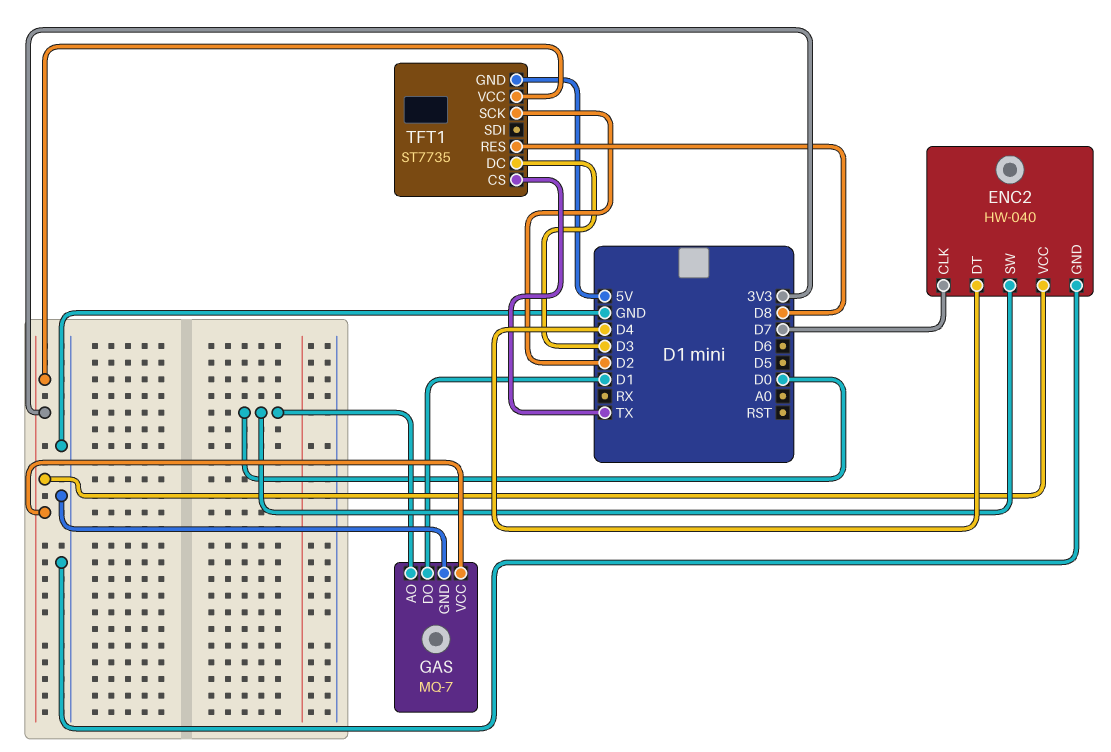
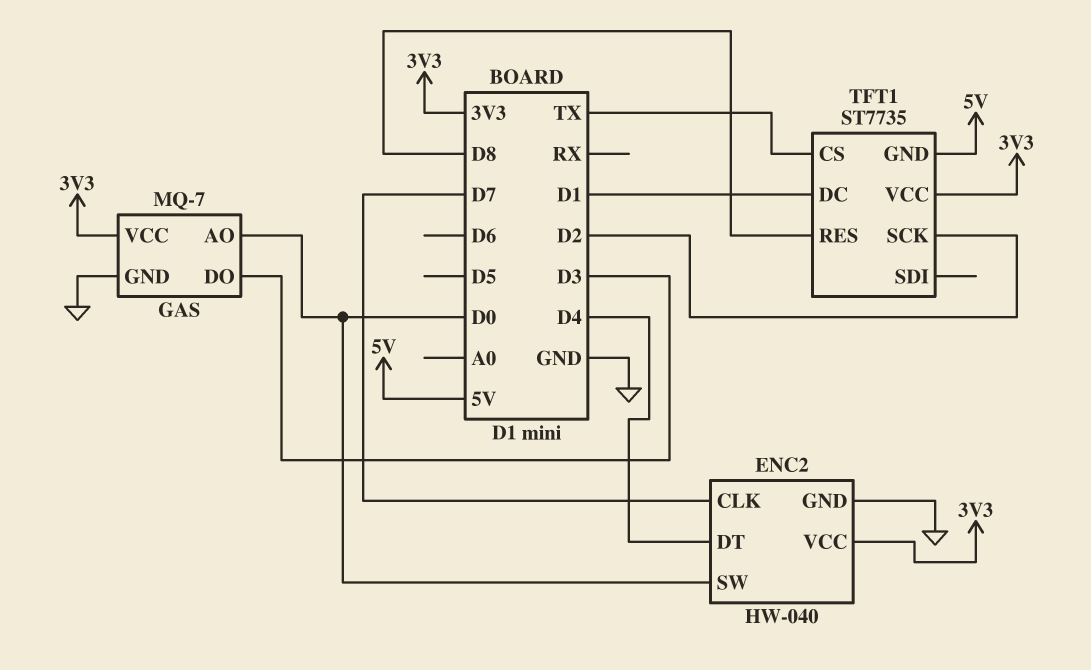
GAS pin DO: D1 -> D3
TFT1 pin DC: D3 -> D1

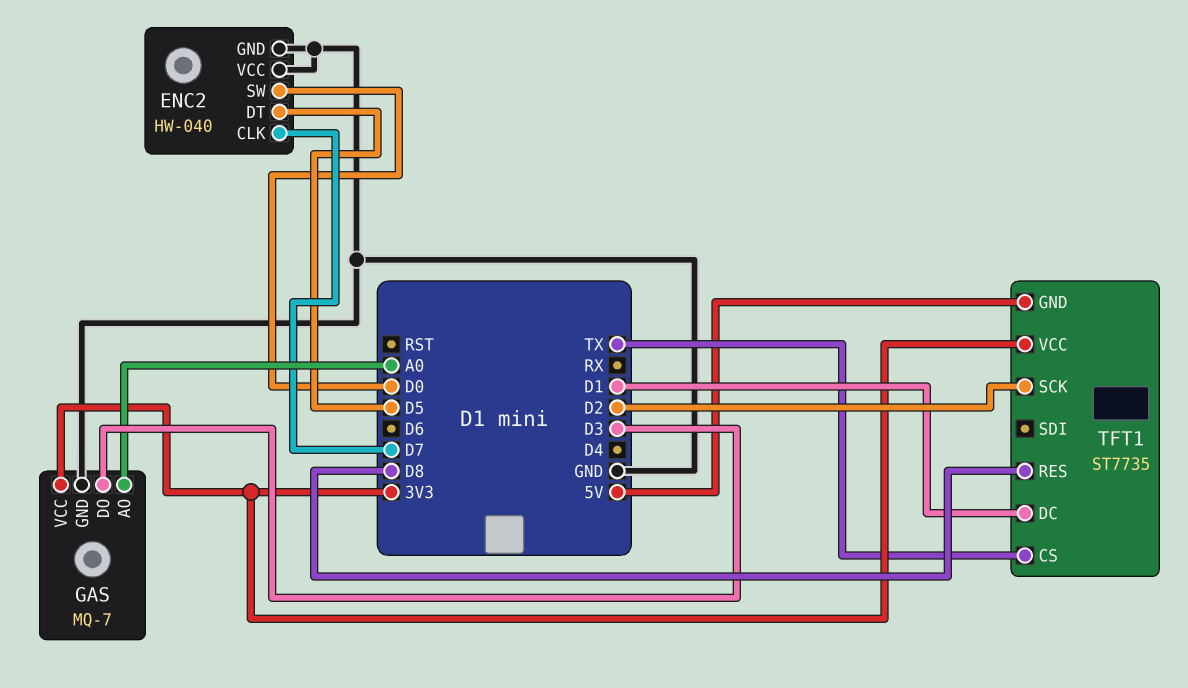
ENC2 pin DT: D4 -> D5
ENC2 pin VCC: 3V3 -> GND
GAS pin AO: D0 -> A0

